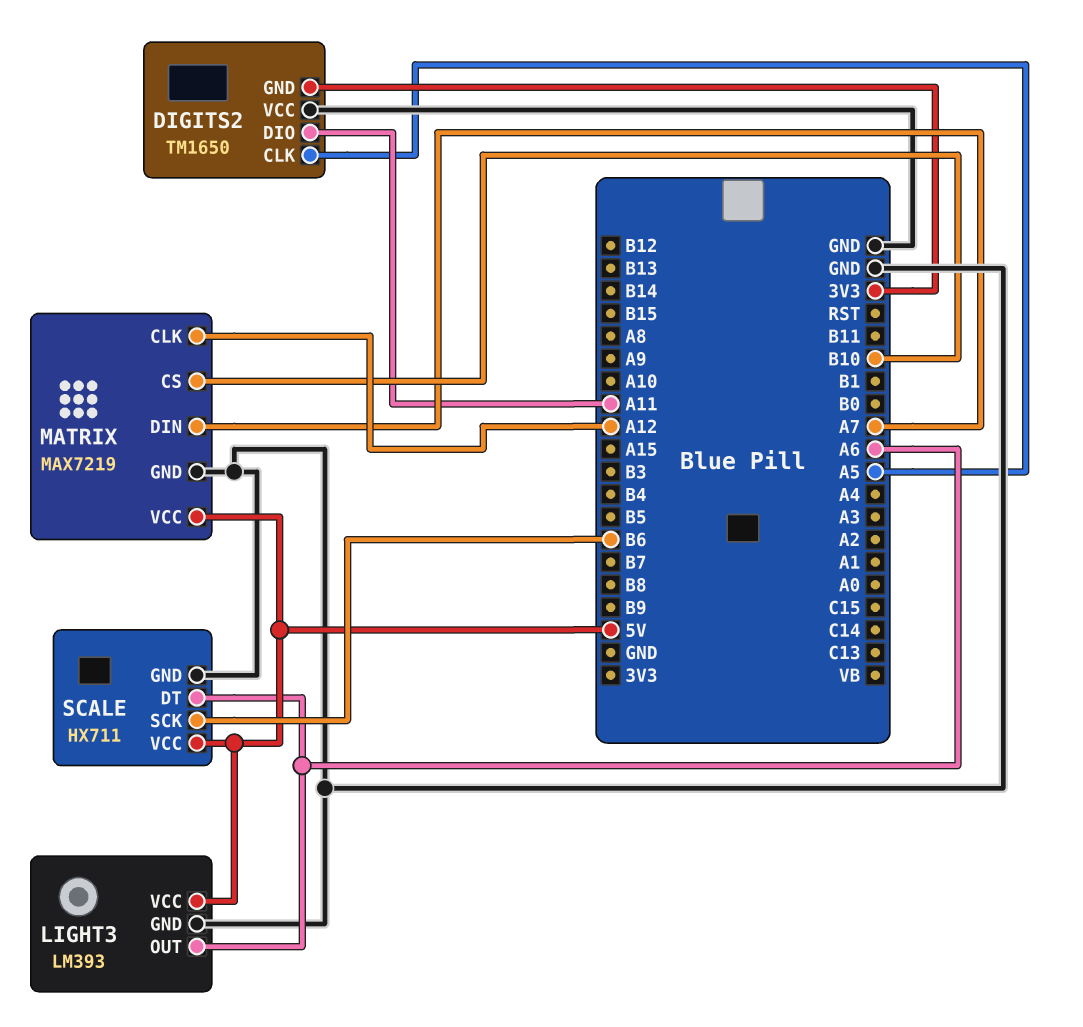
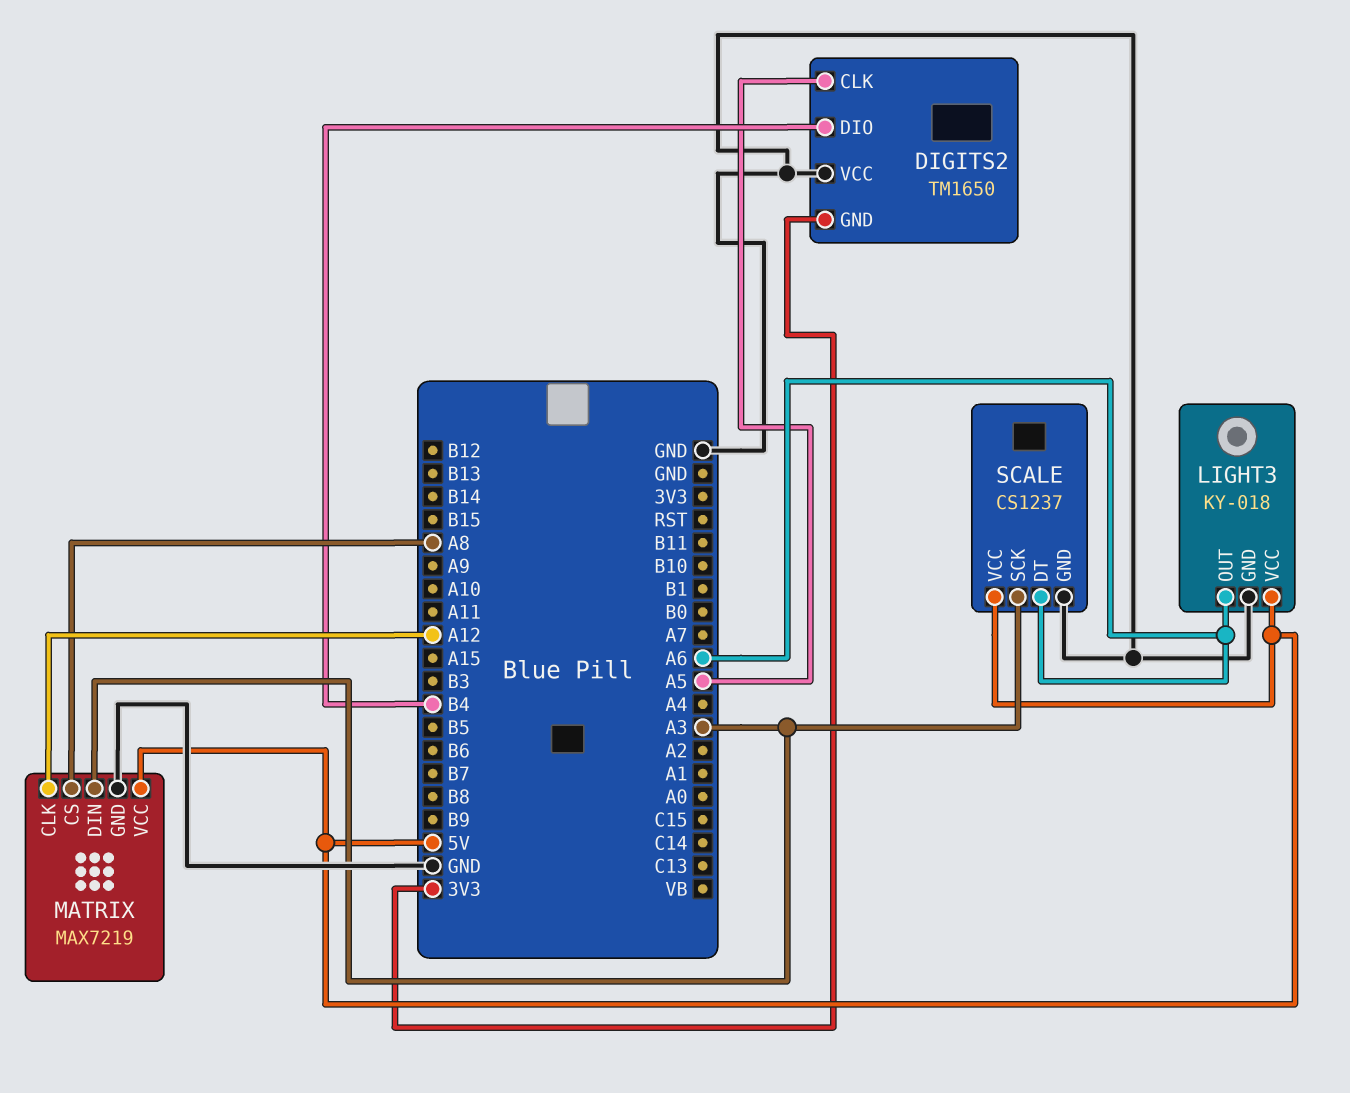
DIGITS2 pin DIO: A11 -> B4
LIGHT3: LM393 -> KY-018
MATRIX pin CS: B10 -> A8
MATRIX pin DIN: A7 -> A3
SCALE: HX711 -> CS1237
SCALE pin SCK: B6 -> A3

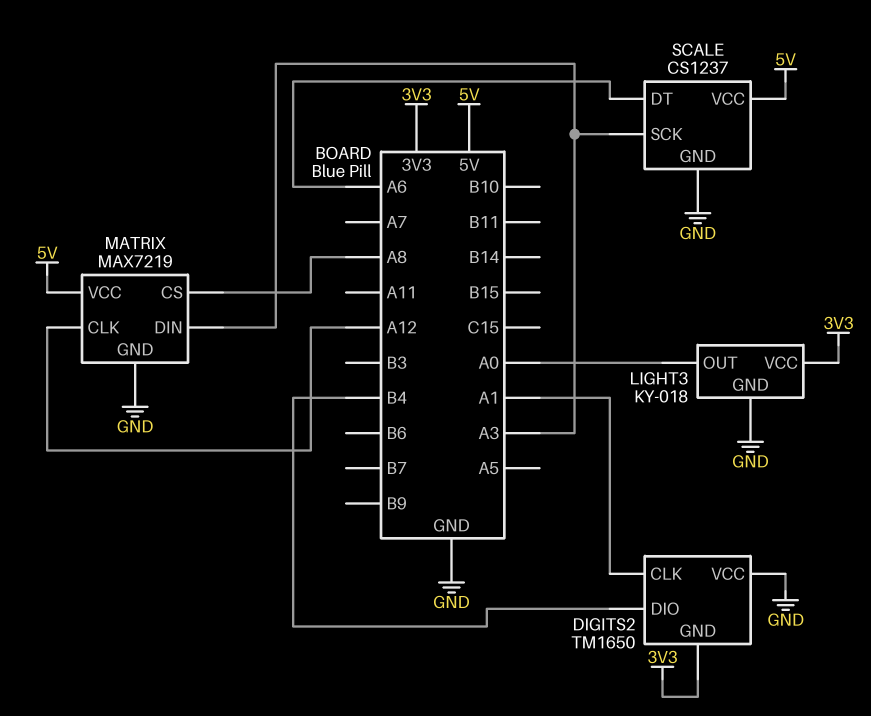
DIGITS2 pin CLK: A5 -> A1
LIGHT3 pin OUT: A6 -> A0
LIGHT3 pin VCC: 5V -> 3V3

